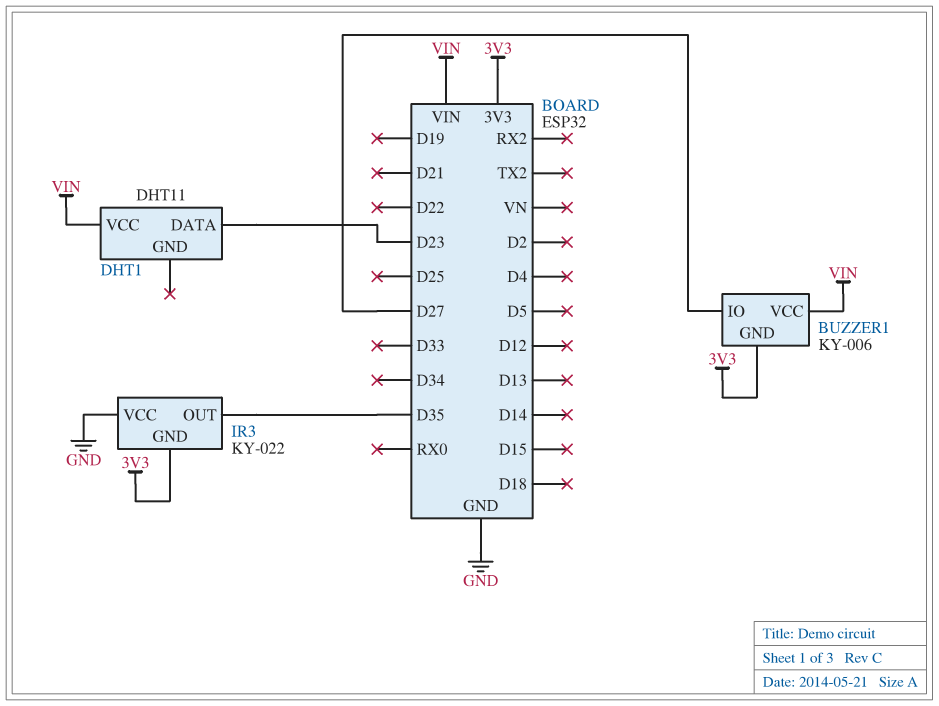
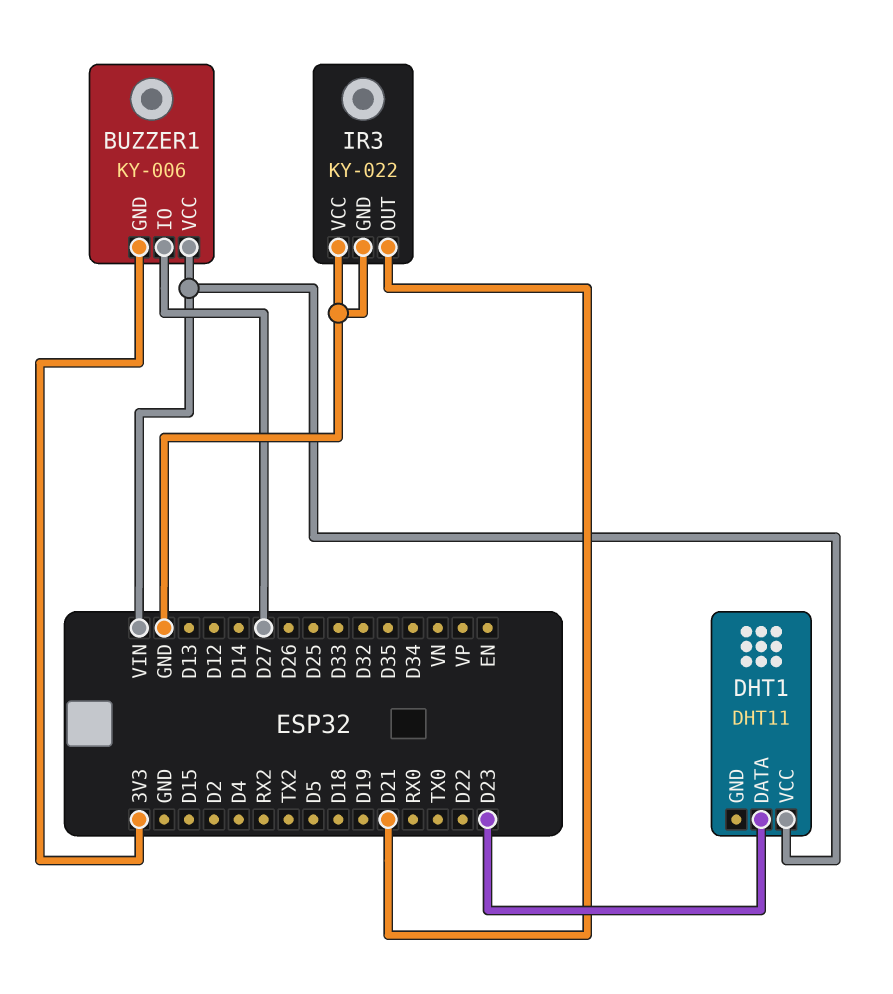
IR3 pin GND: 3V3 -> GND
IR3 pin OUT: D35 -> D21

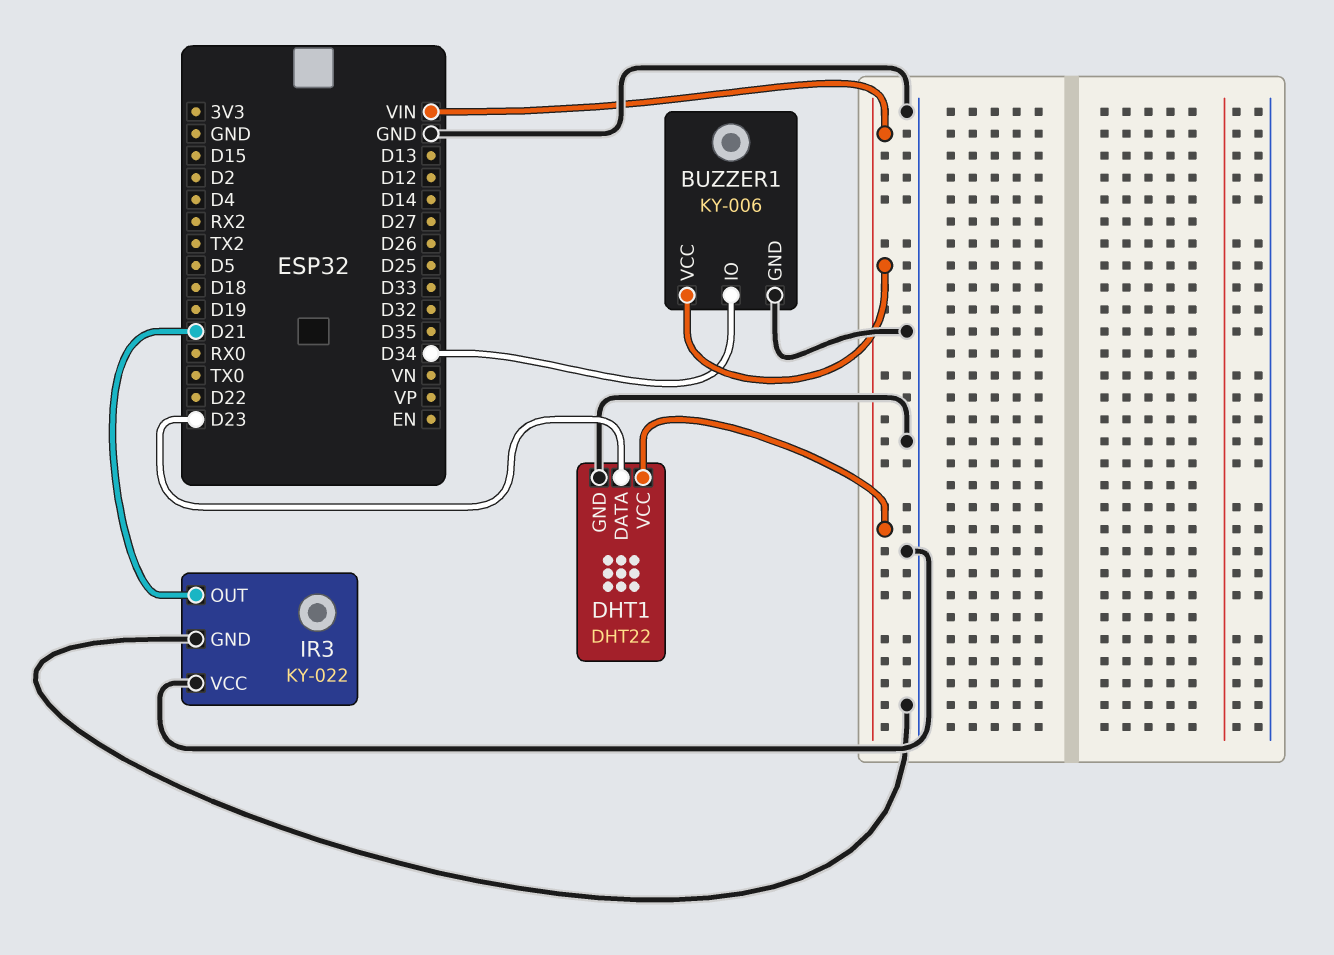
BUZZER1 pin GND: 3V3 -> GND
BUZZER1 pin IO: D27 -> D34
DHT1: DHT11 -> DHT22
DHT1 pin GND: none -> GND

